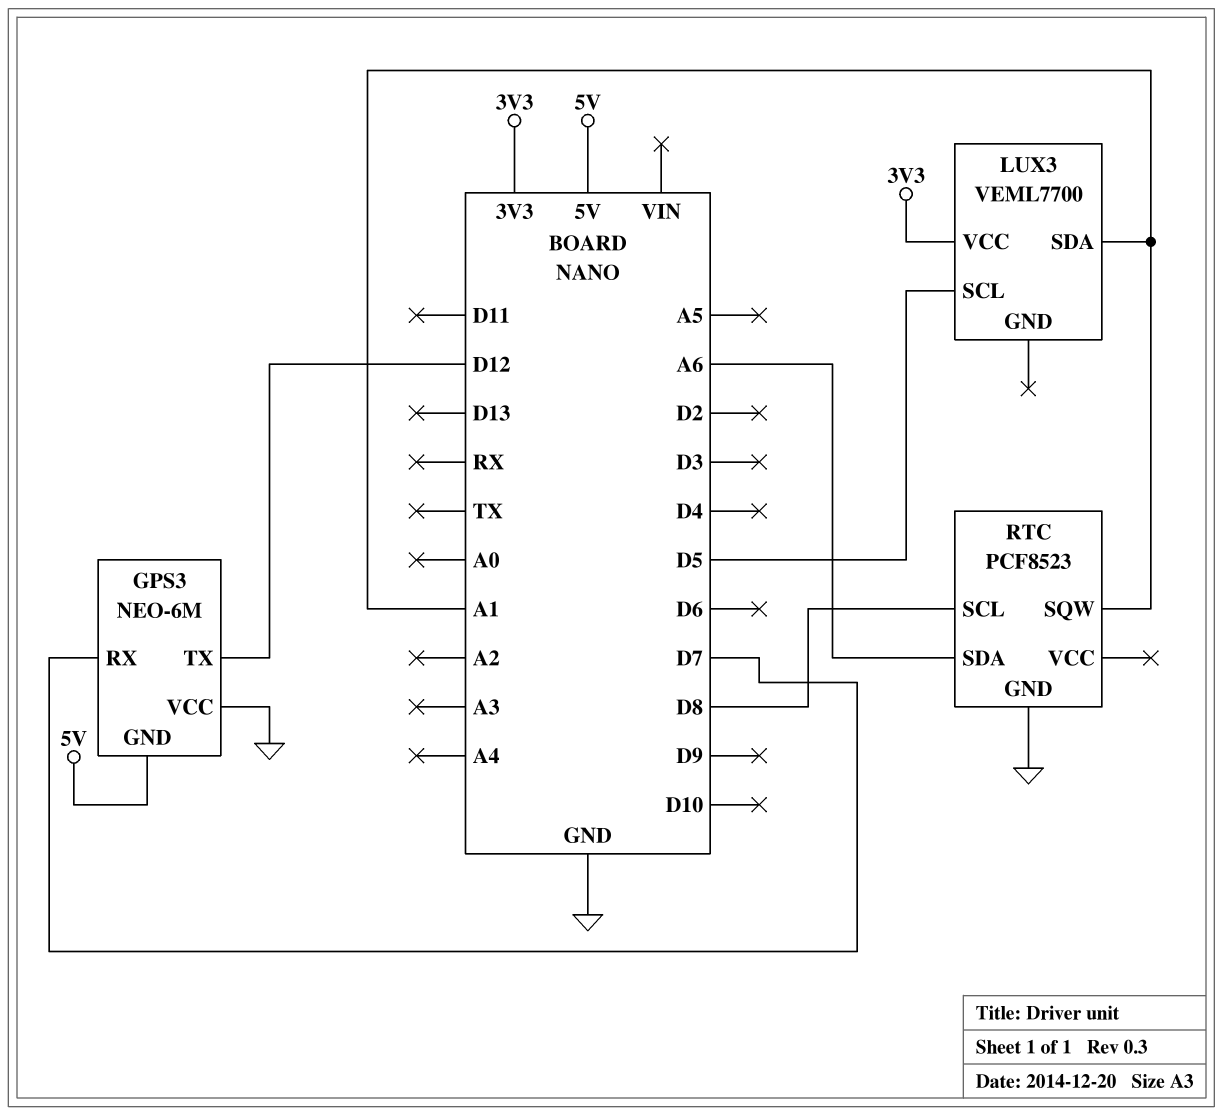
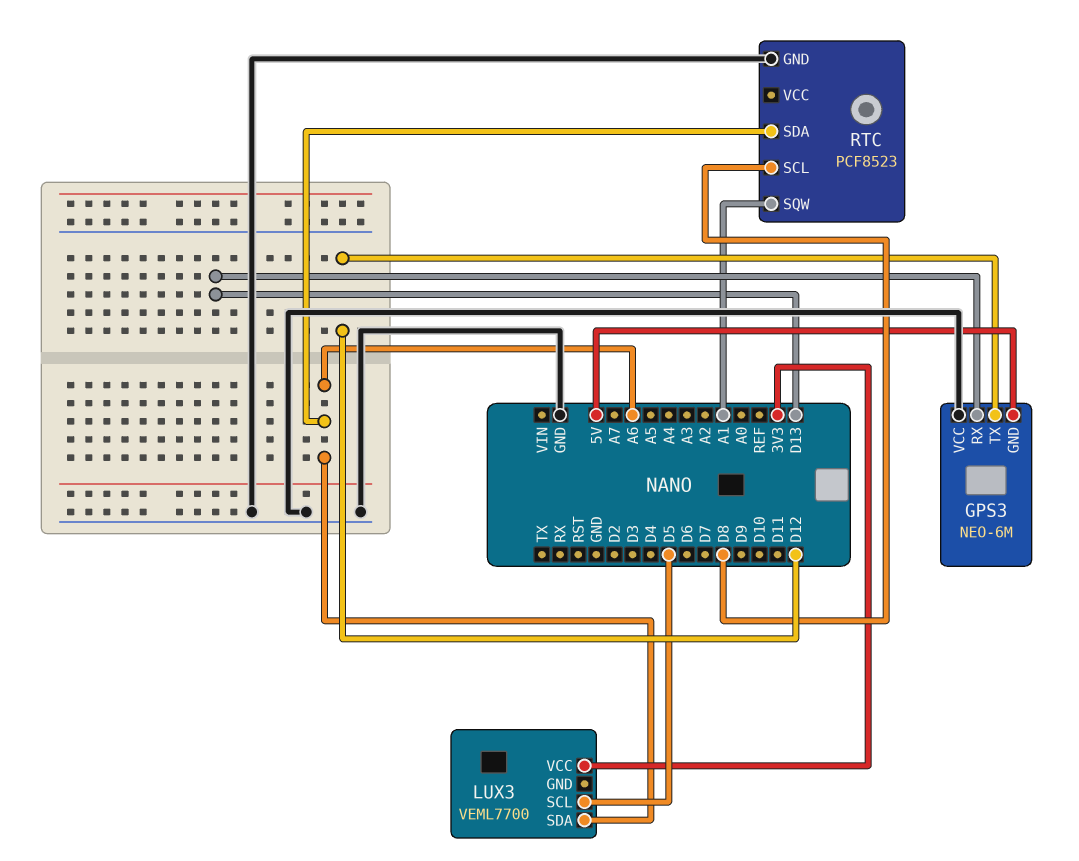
GPS3 pin RX: D7 -> D13
LUX3 pin SDA: A1 -> A6

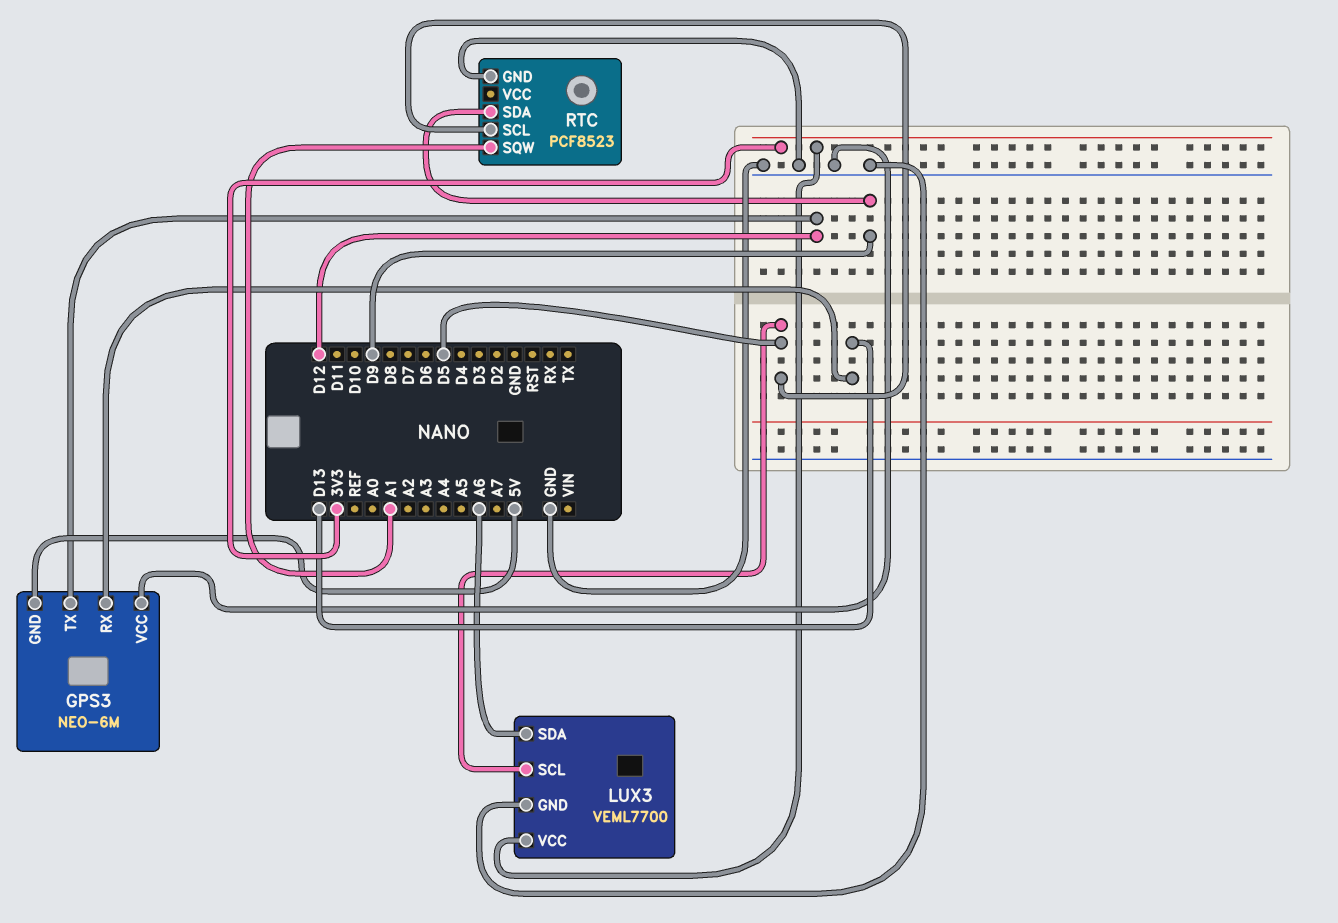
LUX3 pin GND: none -> GND
RTC pin SCL: D8 -> D5
RTC pin SDA: A6 -> D9

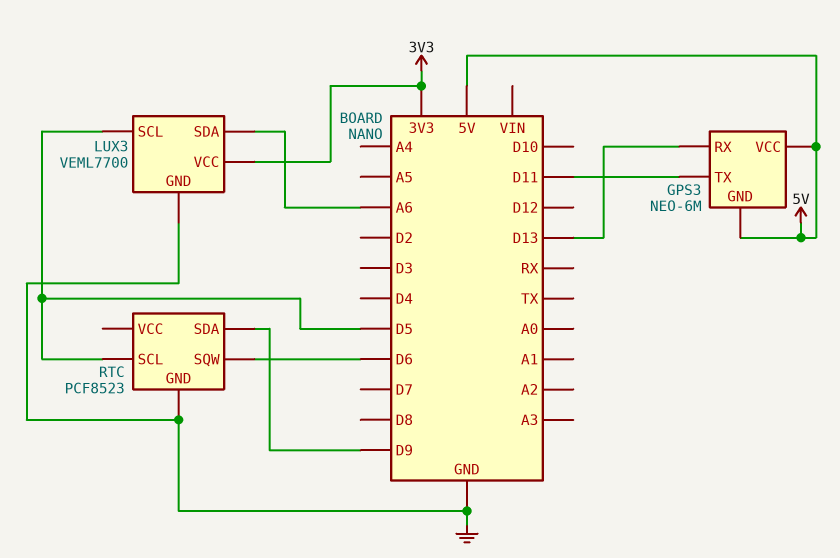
GPS3 pin TX: D12 -> D11
GPS3 pin VCC: GND -> 5V
RTC pin SQW: A1 -> D6

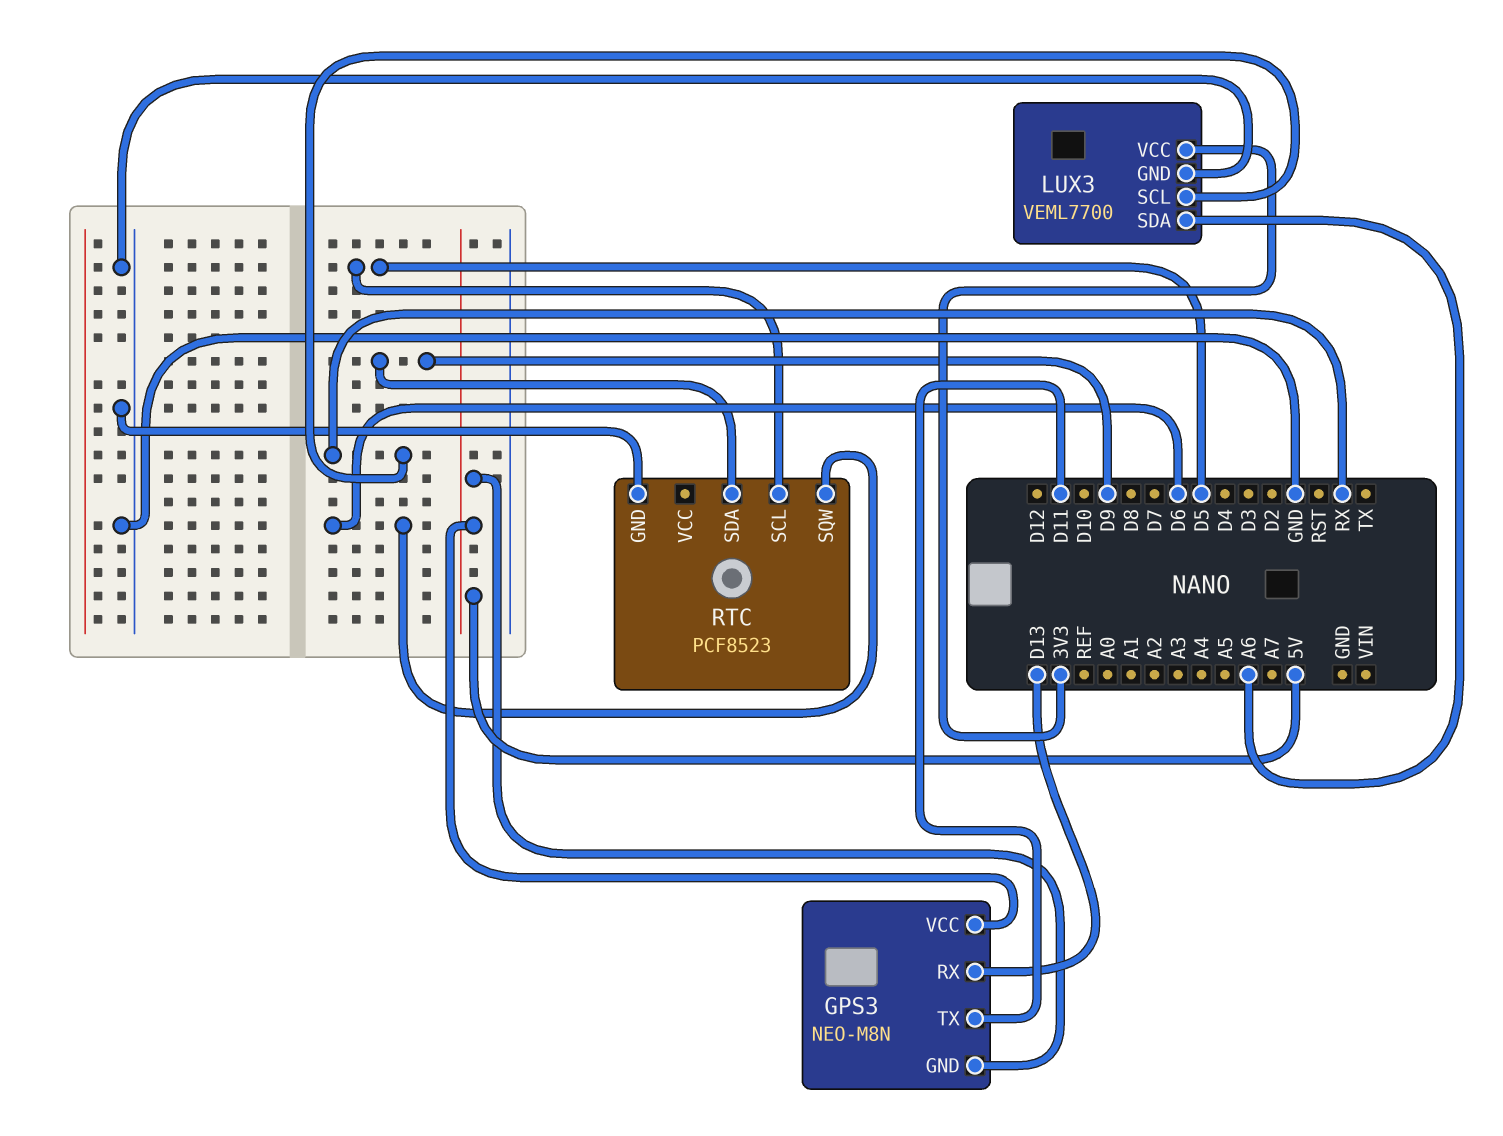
GPS3: NEO-6M -> NEO-M8N
LUX3 pin SCL: D5 -> RX

